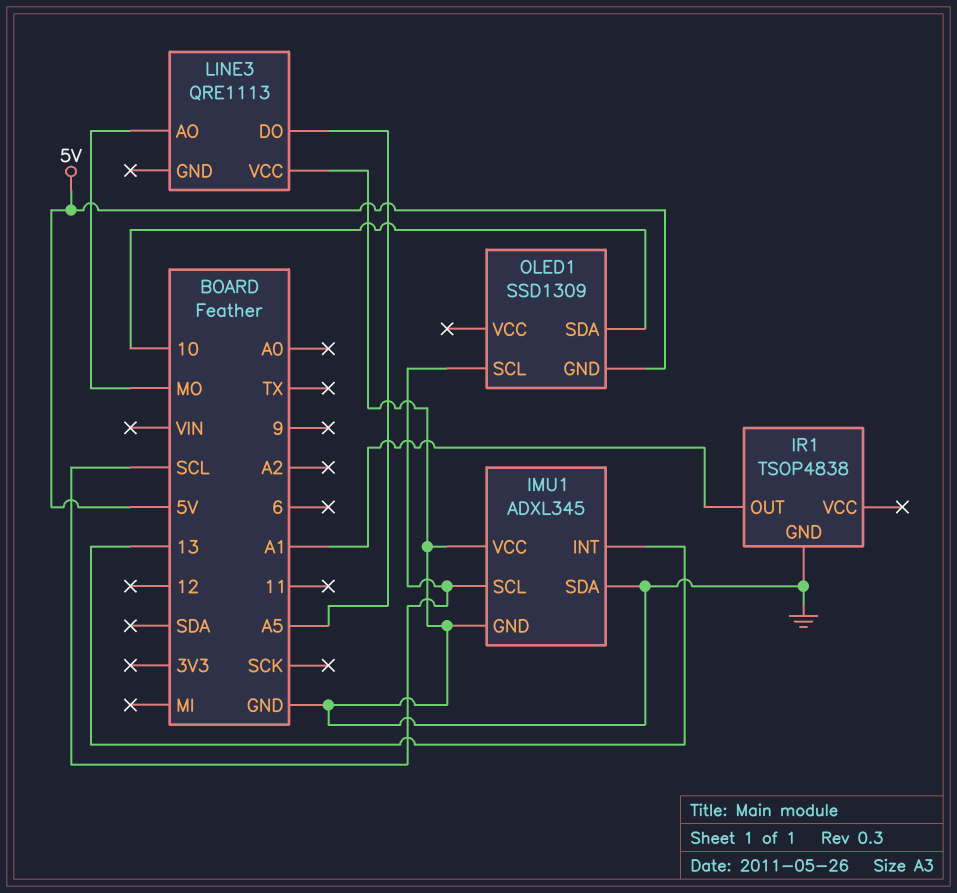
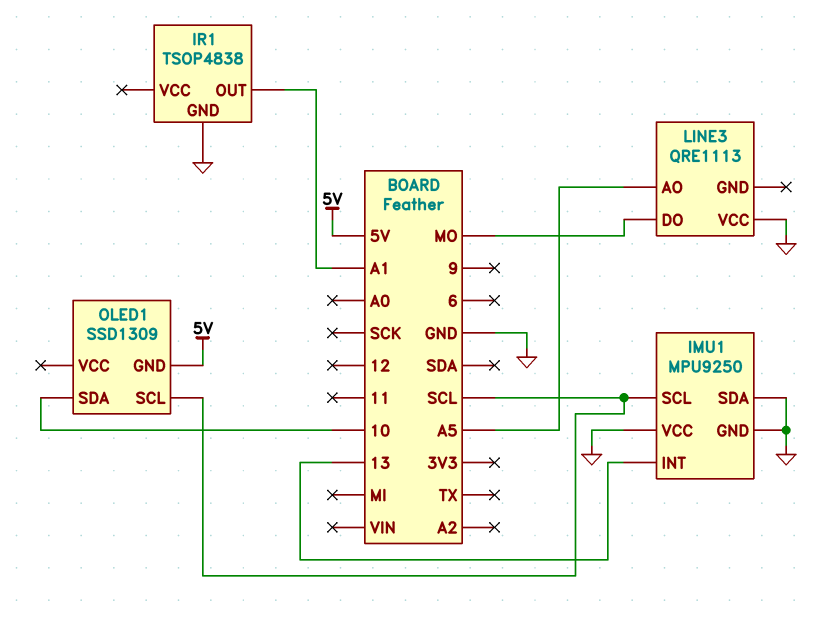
IMU1: ADXL345 -> MPU9250
LINE3 pin AO: MO -> A5
LINE3 pin DO: A5 -> MO

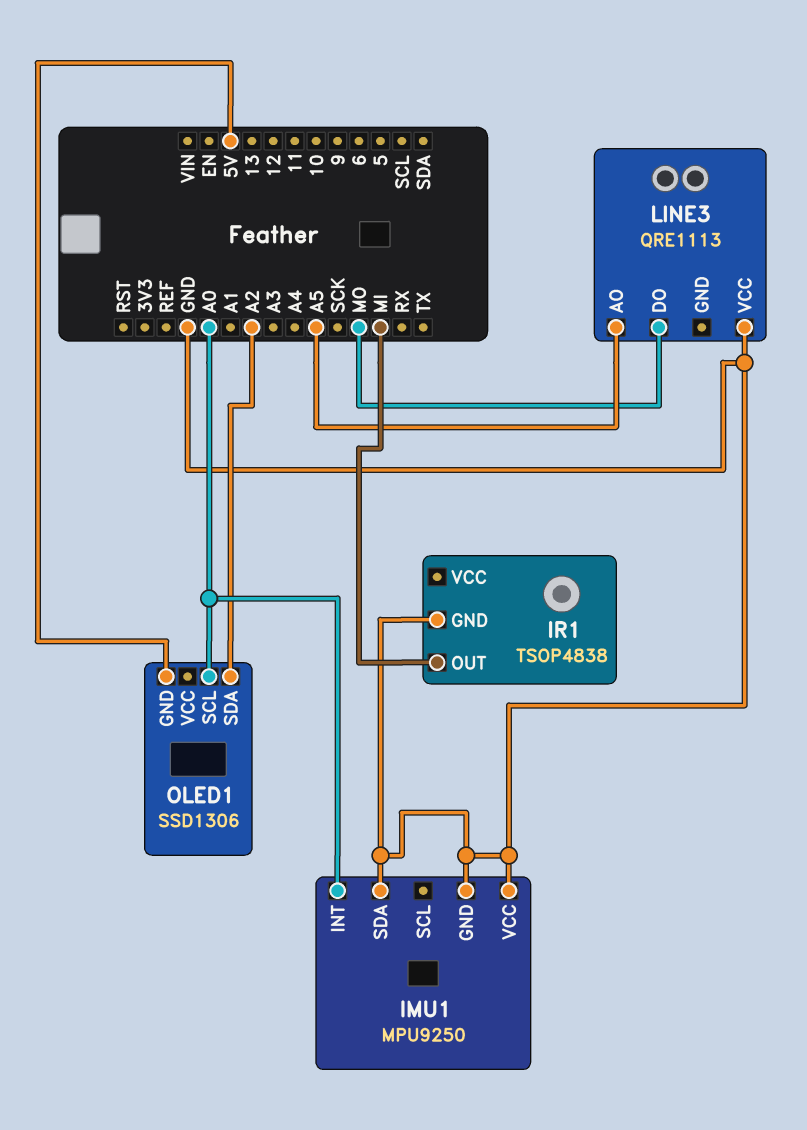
IMU1 pin INT: 13 -> A0
IMU1 pin SCL: SCL -> none
IR1 pin OUT: A1 -> MI
OLED1: SSD1309 -> SSD1306
OLED1 pin SCL: SCL -> A0
OLED1 pin SDA: 10 -> A2

